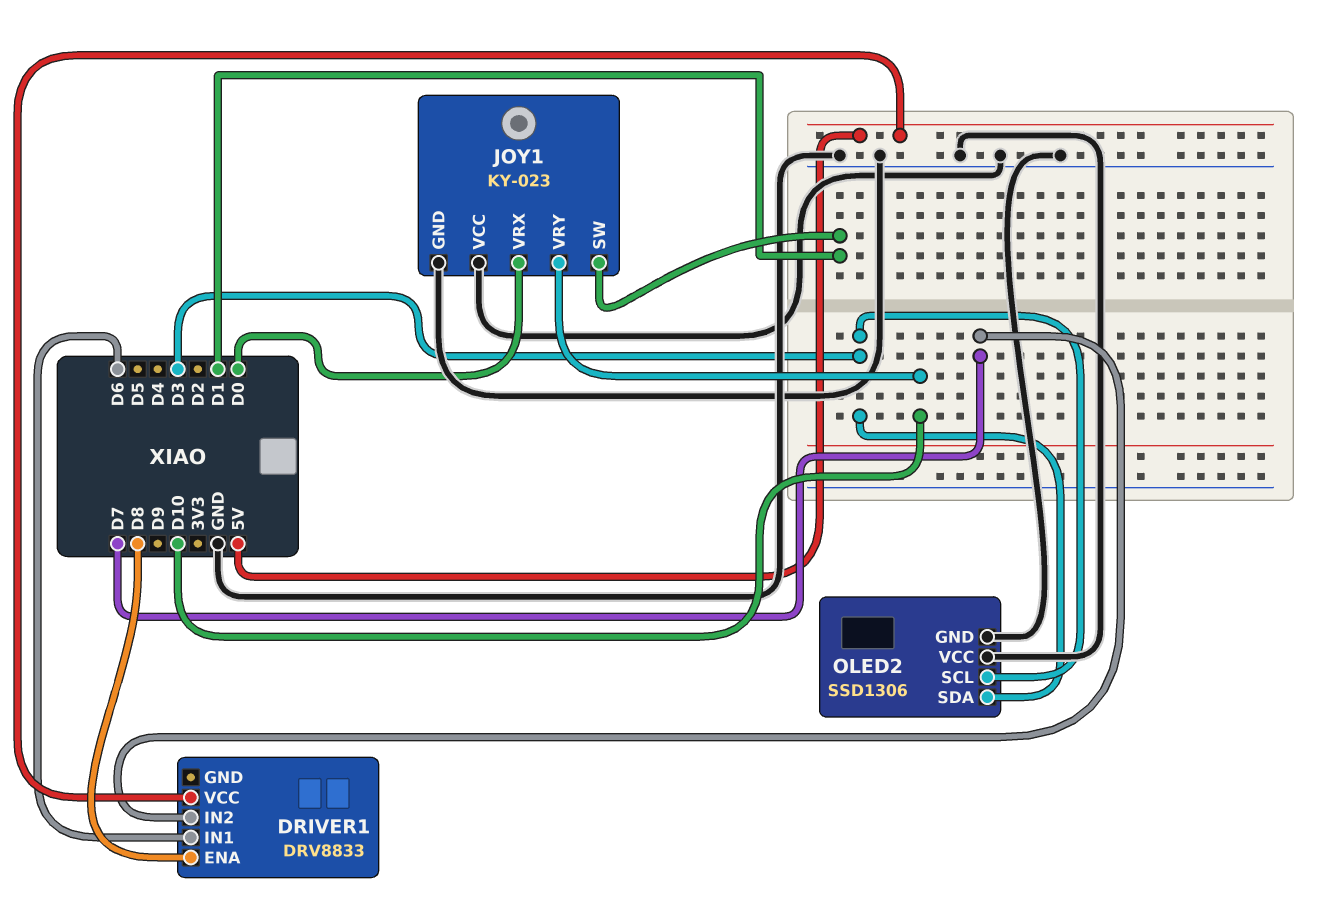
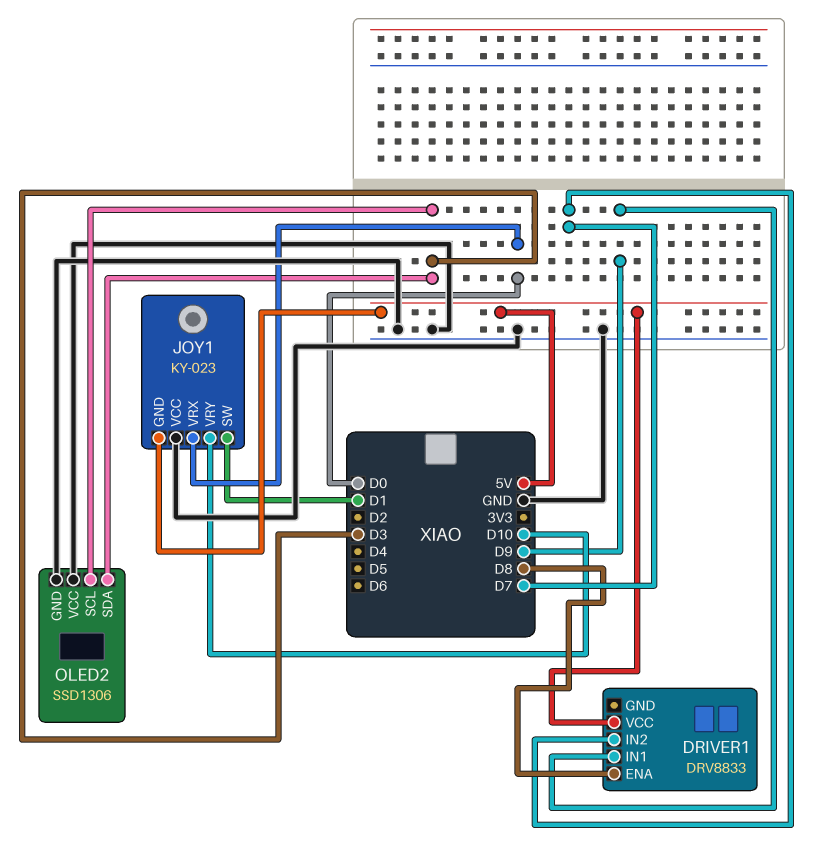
DRIVER1 pin IN1: D6 -> D9
JOY1 pin GND: GND -> 5V

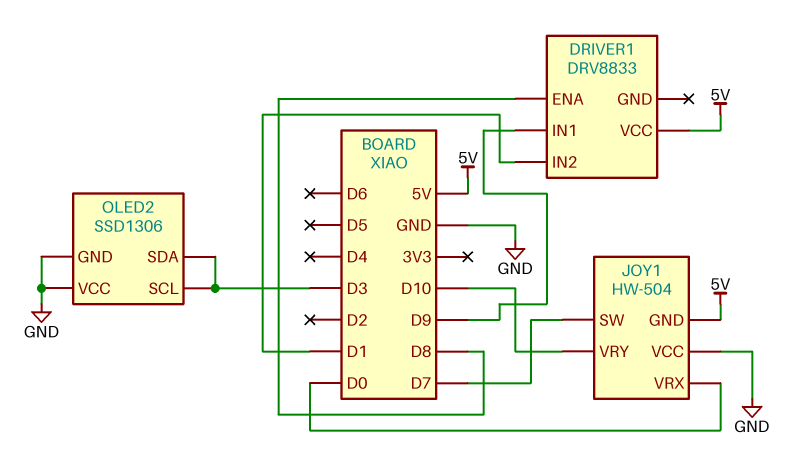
DRIVER1 pin IN2: D7 -> D1
JOY1: KY-023 -> HW-504
JOY1 pin SW: D1 -> D7

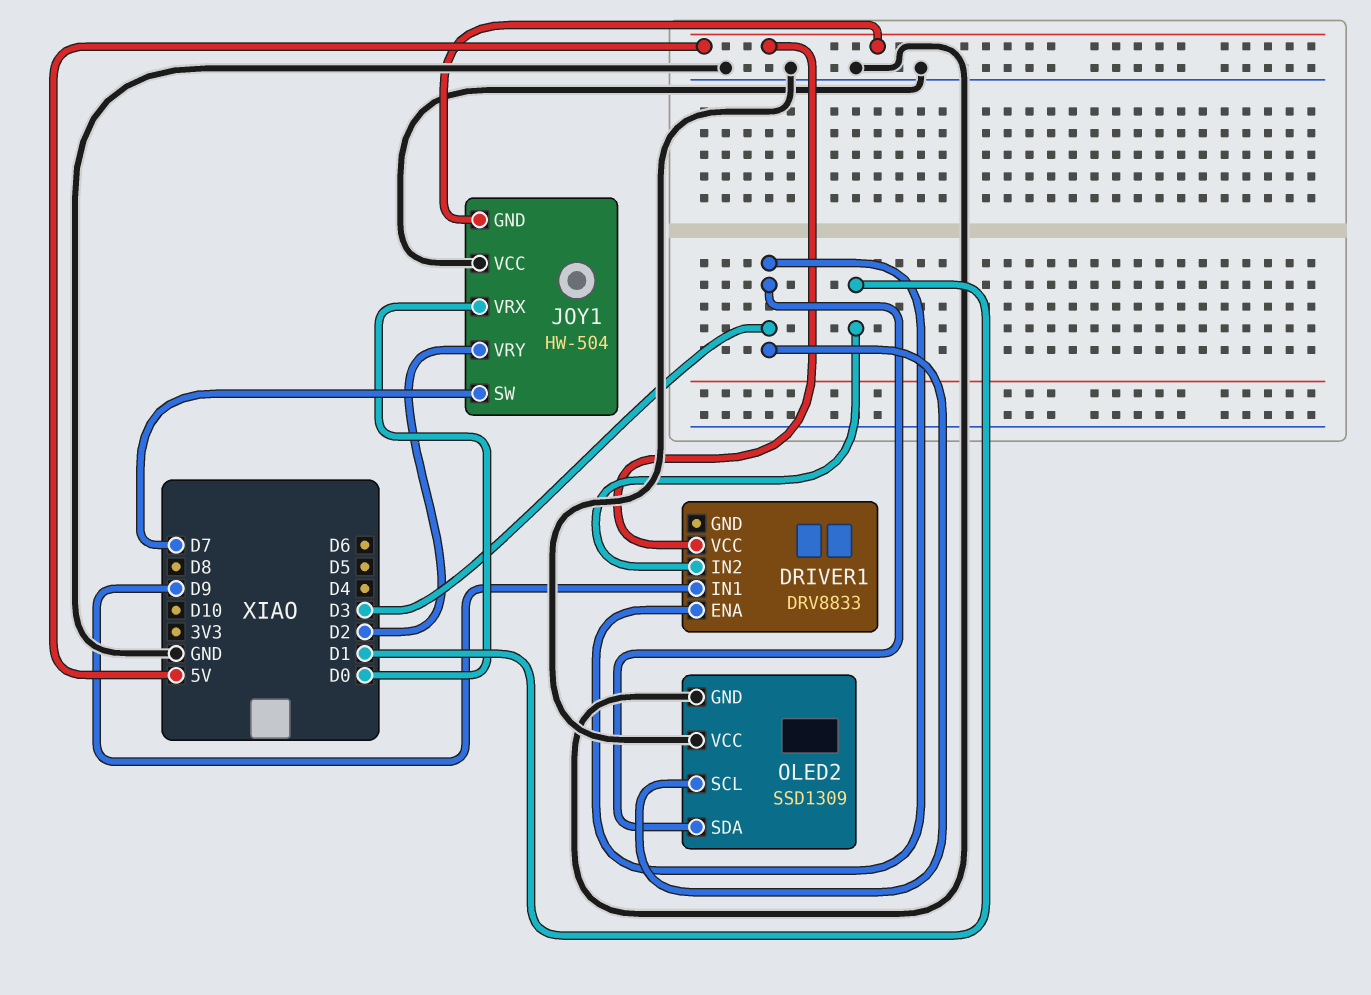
DRIVER1 pin ENA: D8 -> D3
JOY1 pin VRY: D10 -> D2
OLED2: SSD1306 -> SSD1309

